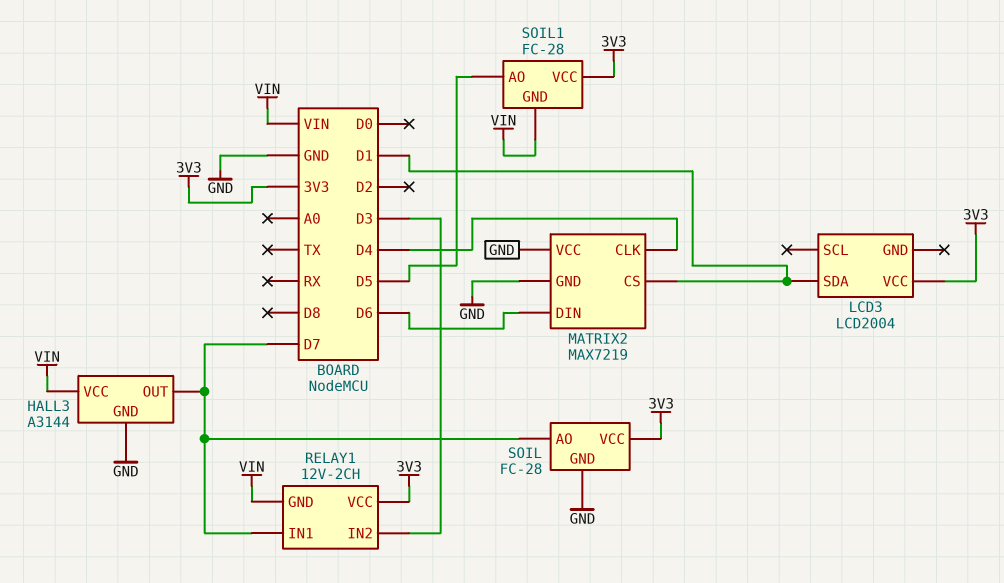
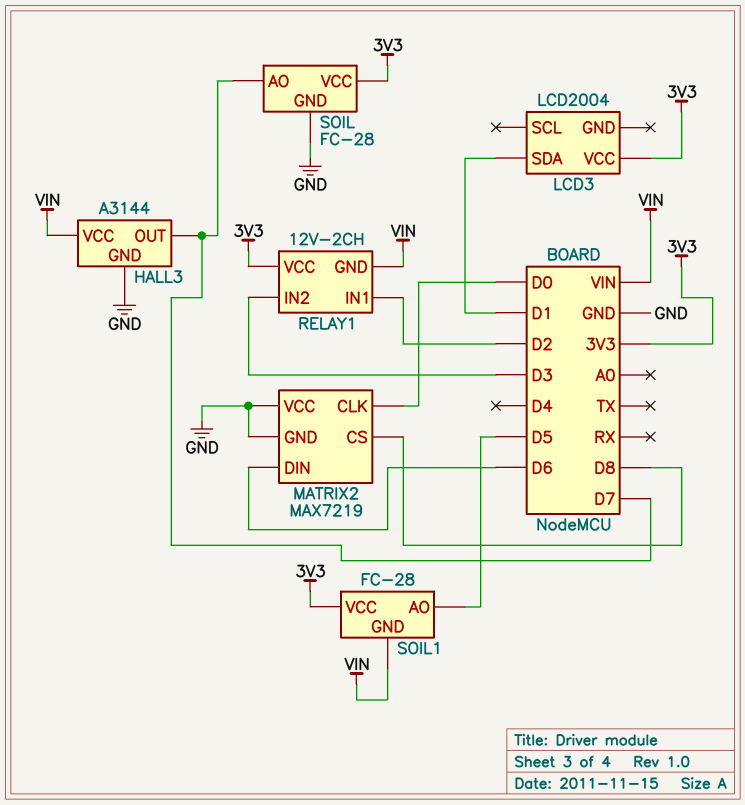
MATRIX2 pin CLK: D4 -> D0
MATRIX2 pin CS: D1 -> D8
RELAY1 pin IN1: D7 -> D2

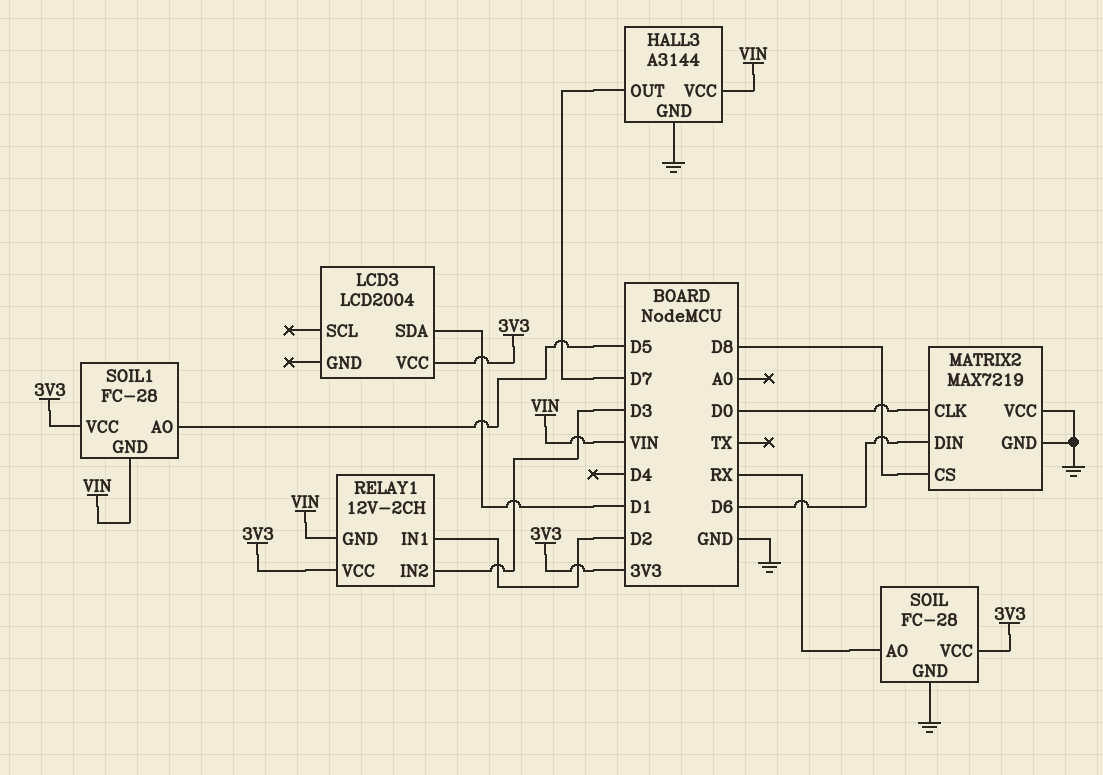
SOIL pin AO: D7 -> RX

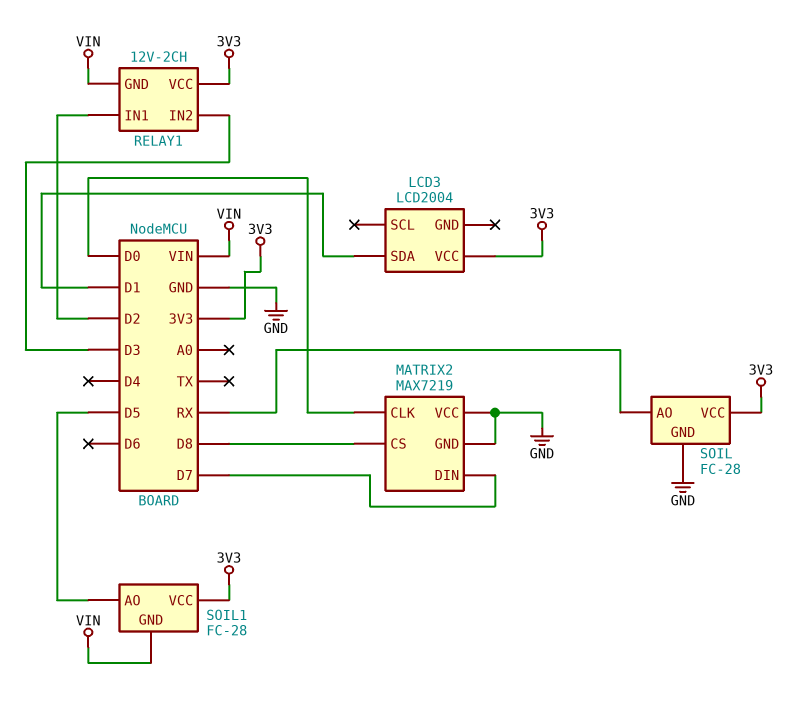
HALL3: A3144 -> none
HALL3 pin GND: GND -> none
HALL3 pin OUT: D7 -> none
HALL3 pin VCC: VIN -> none
MATRIX2 pin DIN: D6 -> D7

